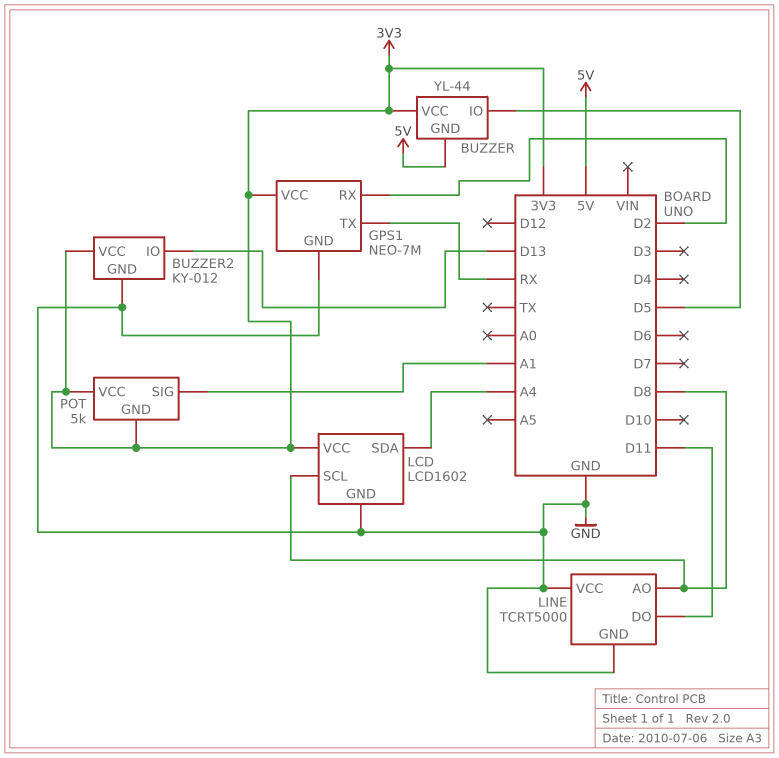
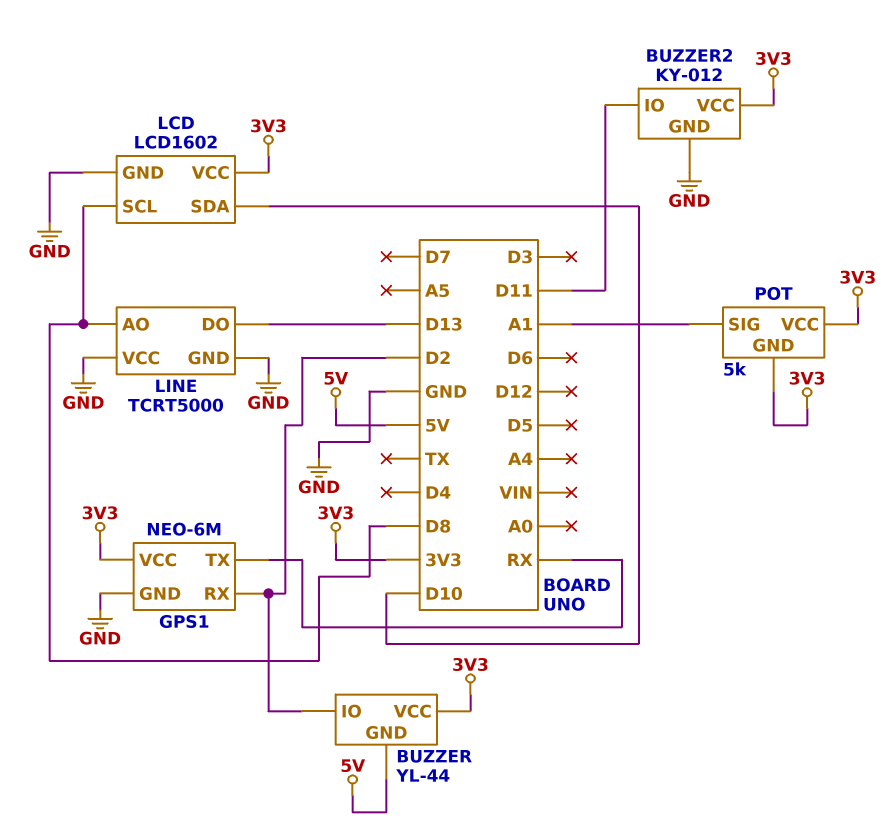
BUZZER pin IO: D5 -> D2
BUZZER2 pin IO: D13 -> D11
GPS1: NEO-7M -> NEO-6M
LCD pin SDA: A4 -> D10
LINE pin DO: D11 -> D13

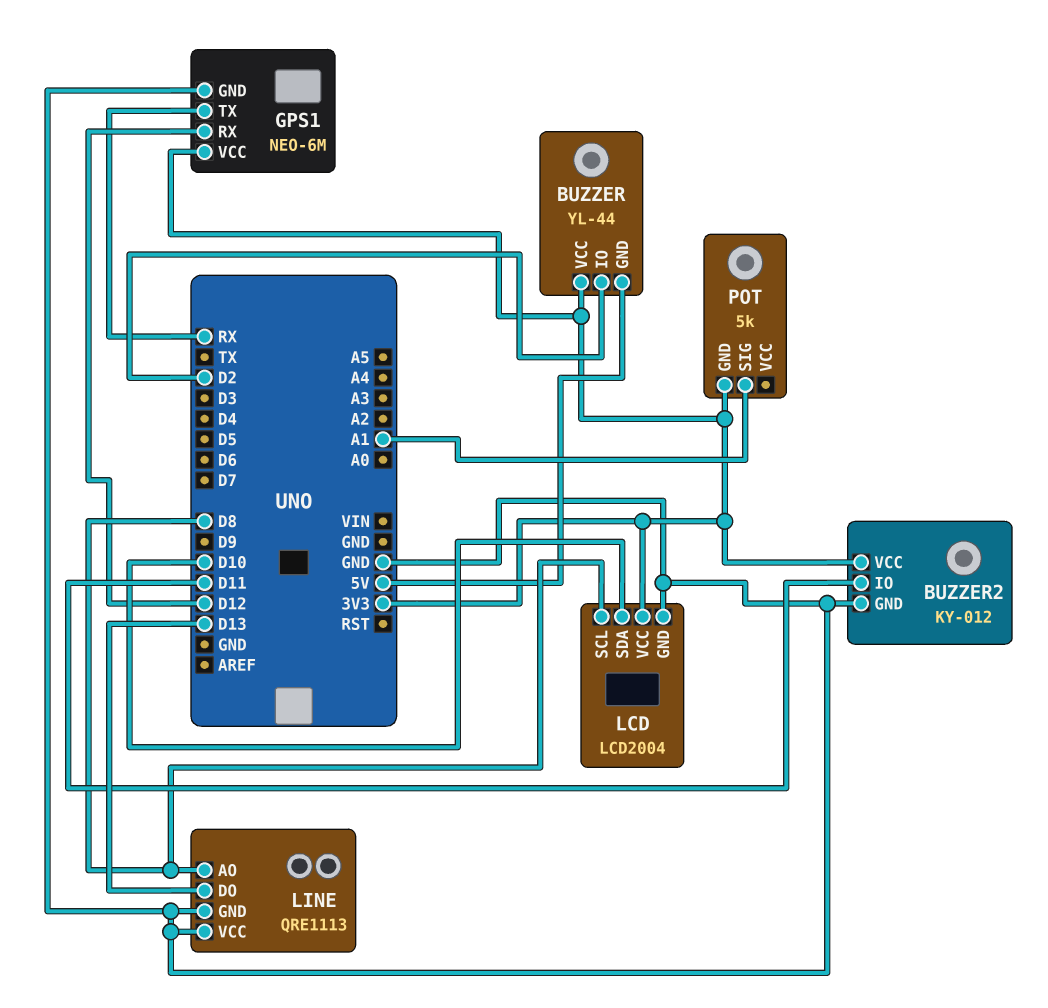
GPS1 pin RX: D2 -> D12
LCD: LCD1602 -> LCD2004
LINE: TCRT5000 -> QRE1113
POT pin VCC: 3V3 -> none

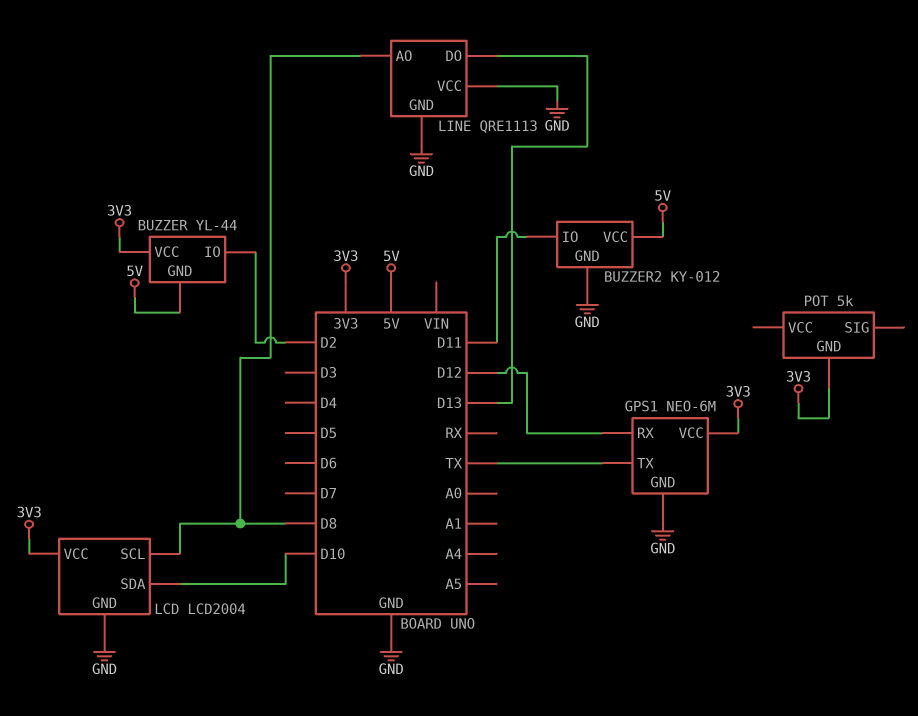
BUZZER2 pin VCC: 3V3 -> 5V
GPS1 pin TX: RX -> TX
POT pin SIG: A1 -> none

